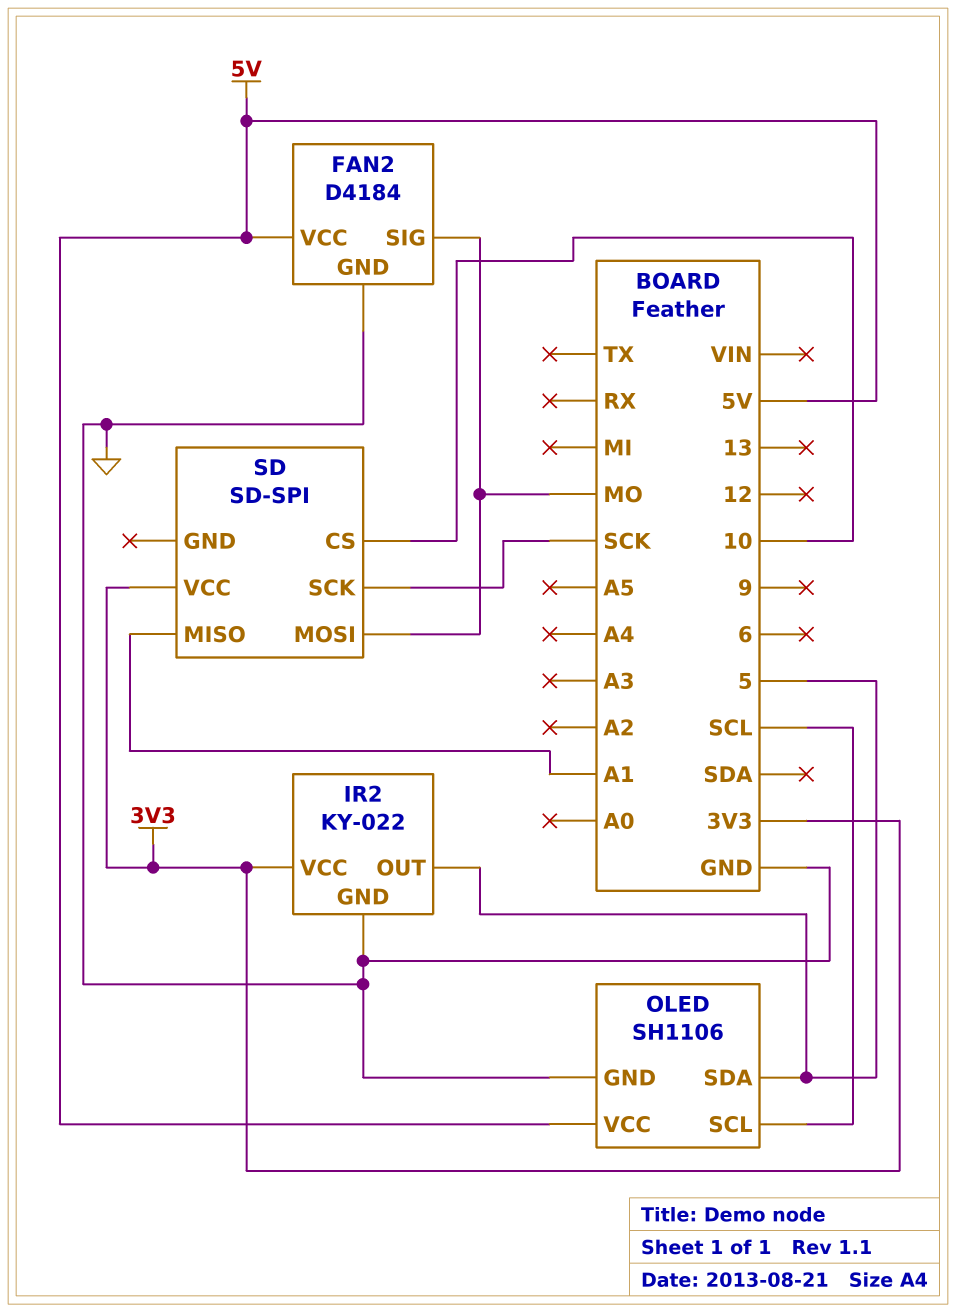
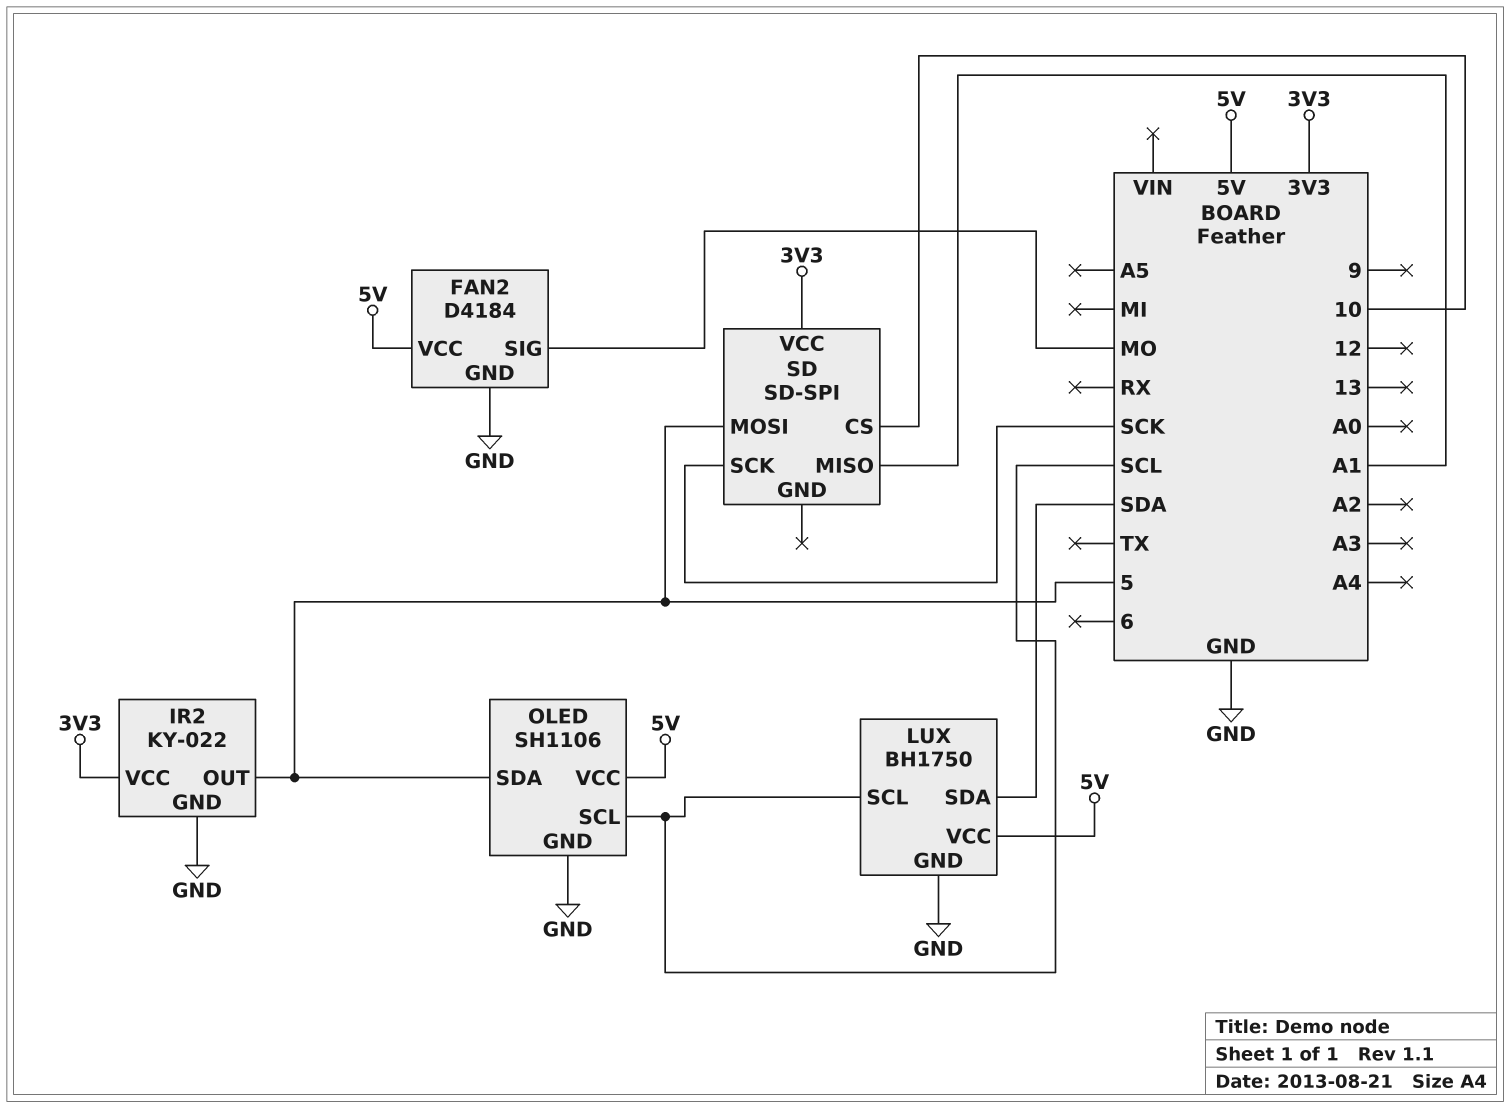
LUX: none -> BH1750
LUX pin GND: none -> GND
LUX pin SCL: none -> SCL
LUX pin SDA: none -> SDA
LUX pin VCC: none -> 5V
SD pin MOSI: MO -> 5

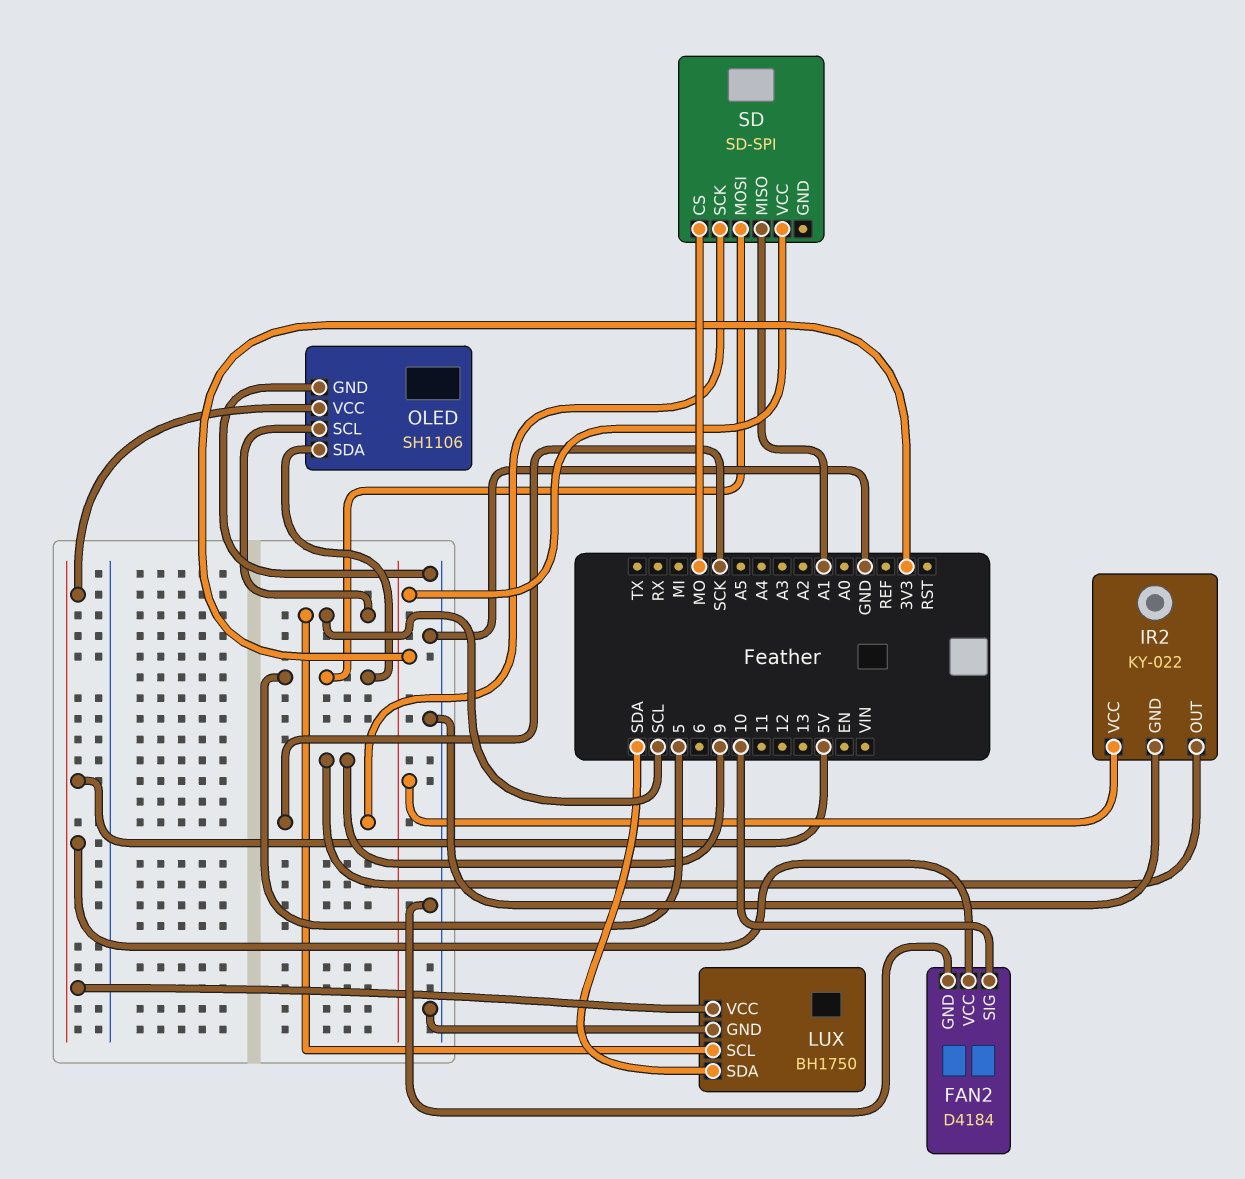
FAN2 pin SIG: MO -> 10
IR2 pin OUT: 5 -> 9
SD pin CS: 10 -> MO

